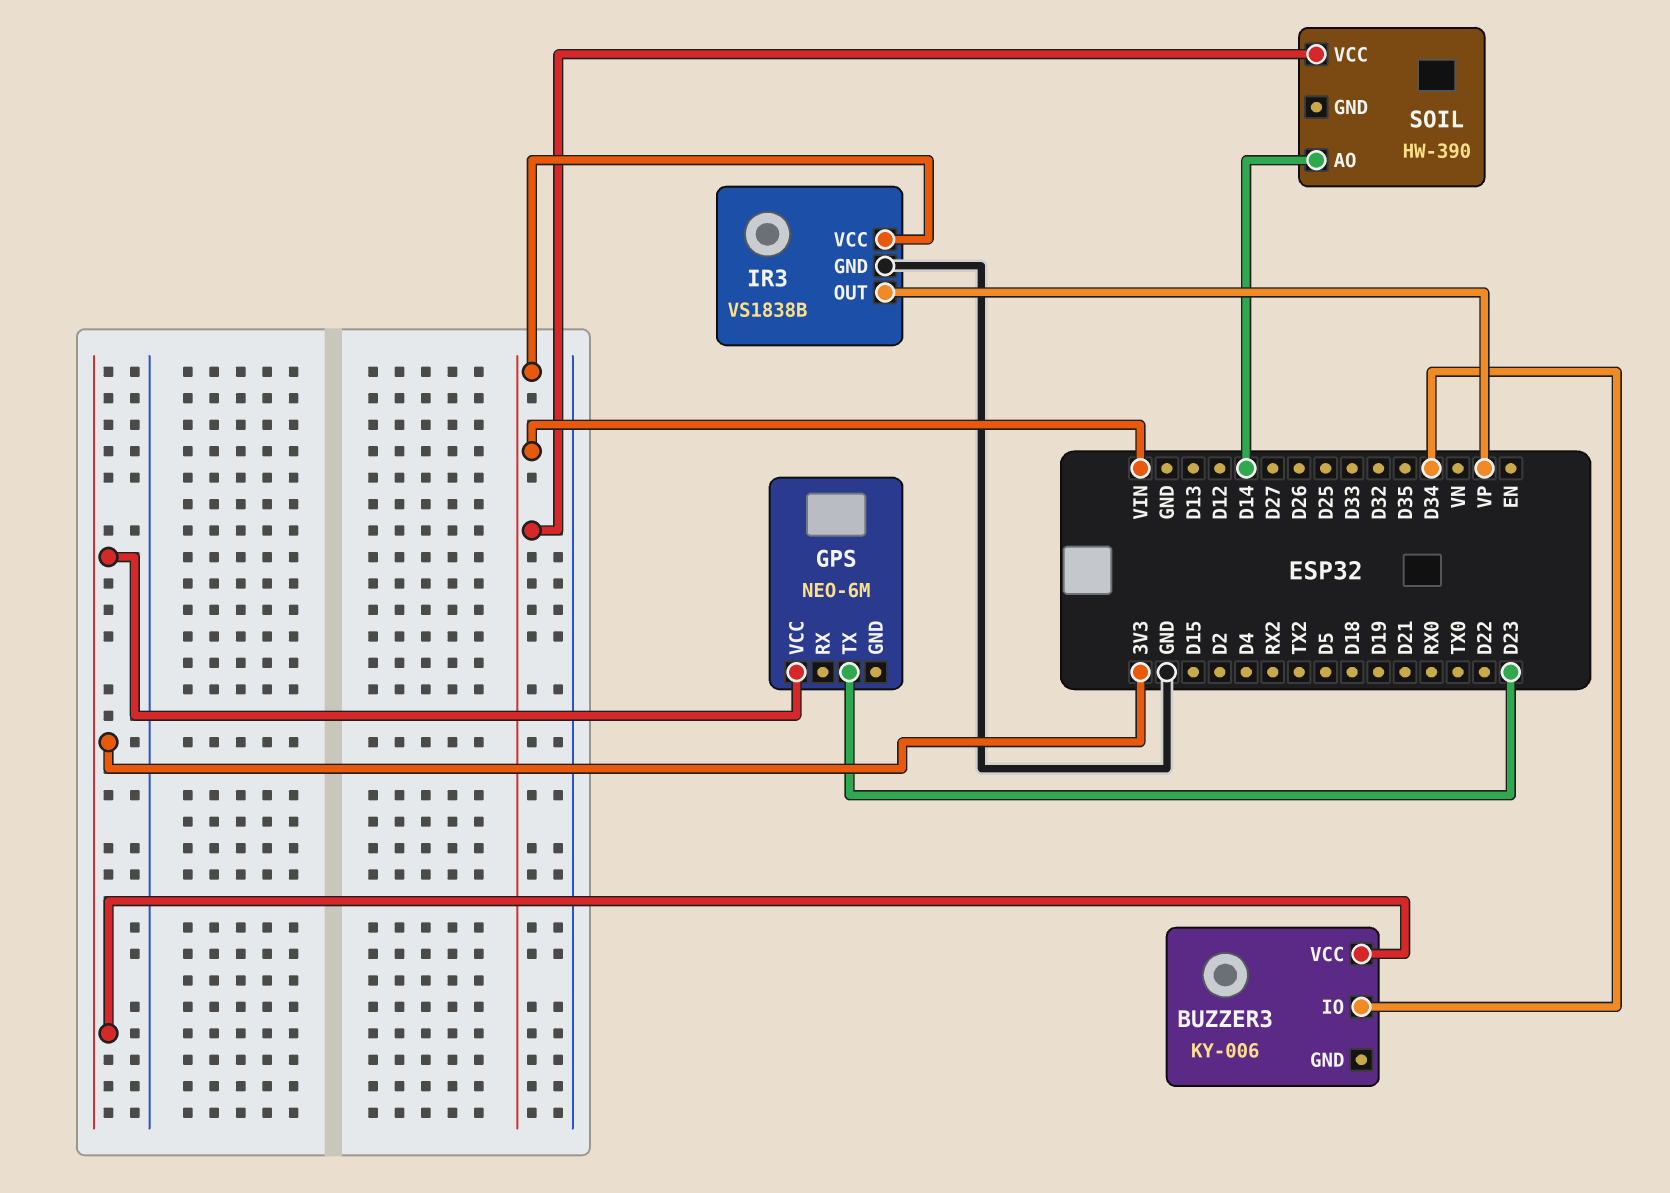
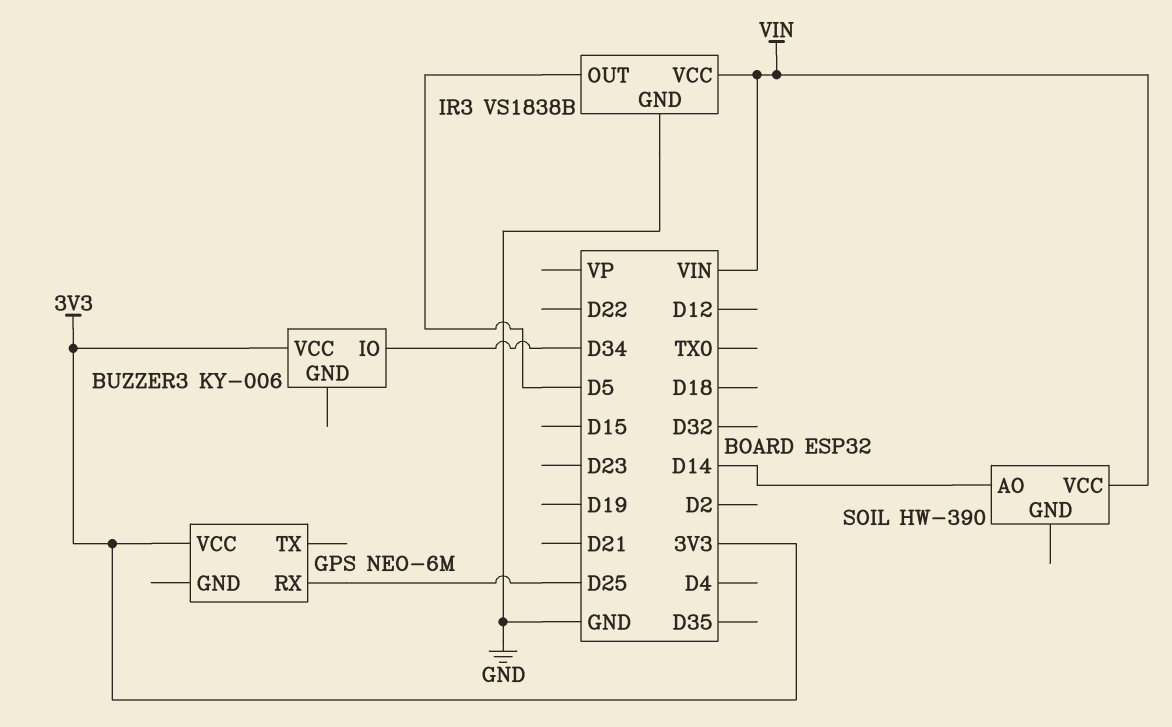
GPS pin RX: none -> D25
GPS pin TX: D23 -> none
IR3 pin OUT: VP -> D5

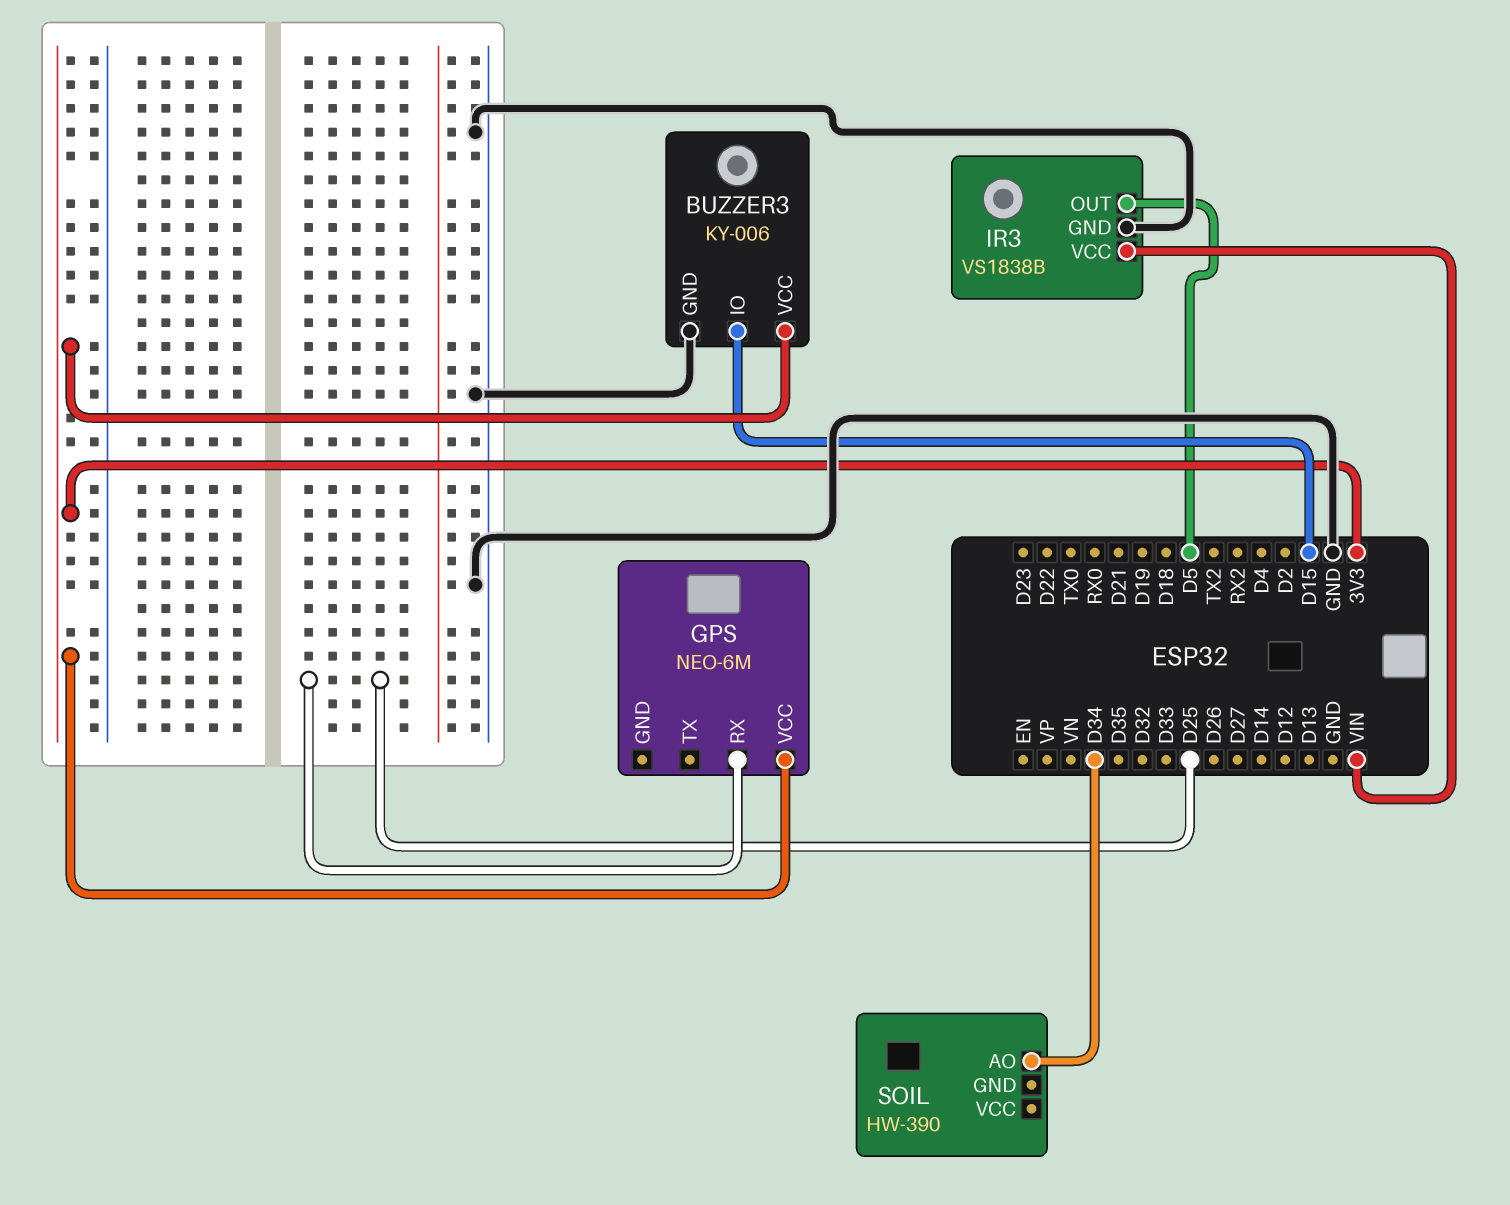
BUZZER3 pin GND: none -> GND
BUZZER3 pin IO: D34 -> D15
SOIL pin AO: D14 -> D34
SOIL pin VCC: VIN -> none

